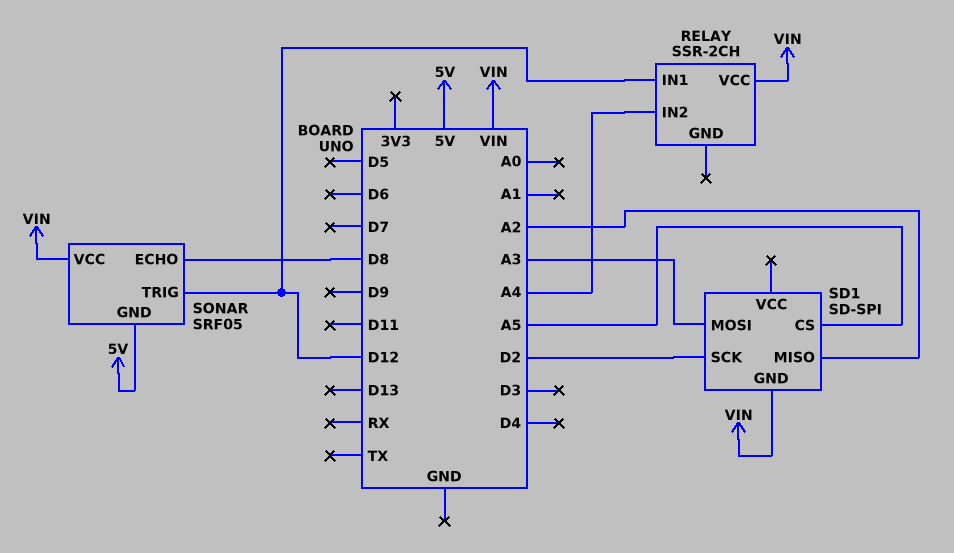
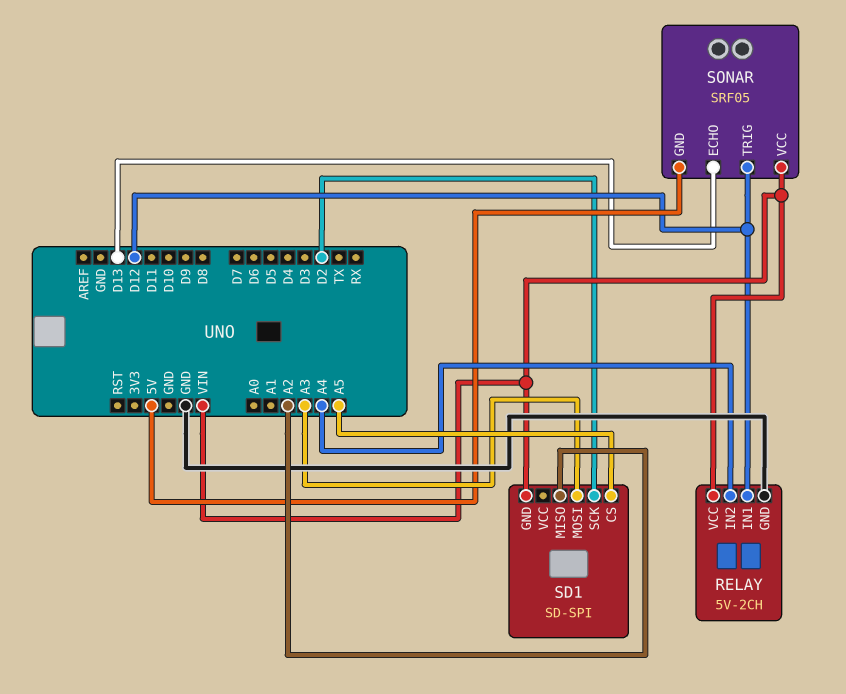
RELAY: SSR-2CH -> 5V-2CH
RELAY pin GND: none -> GND
SONAR pin ECHO: D8 -> D13

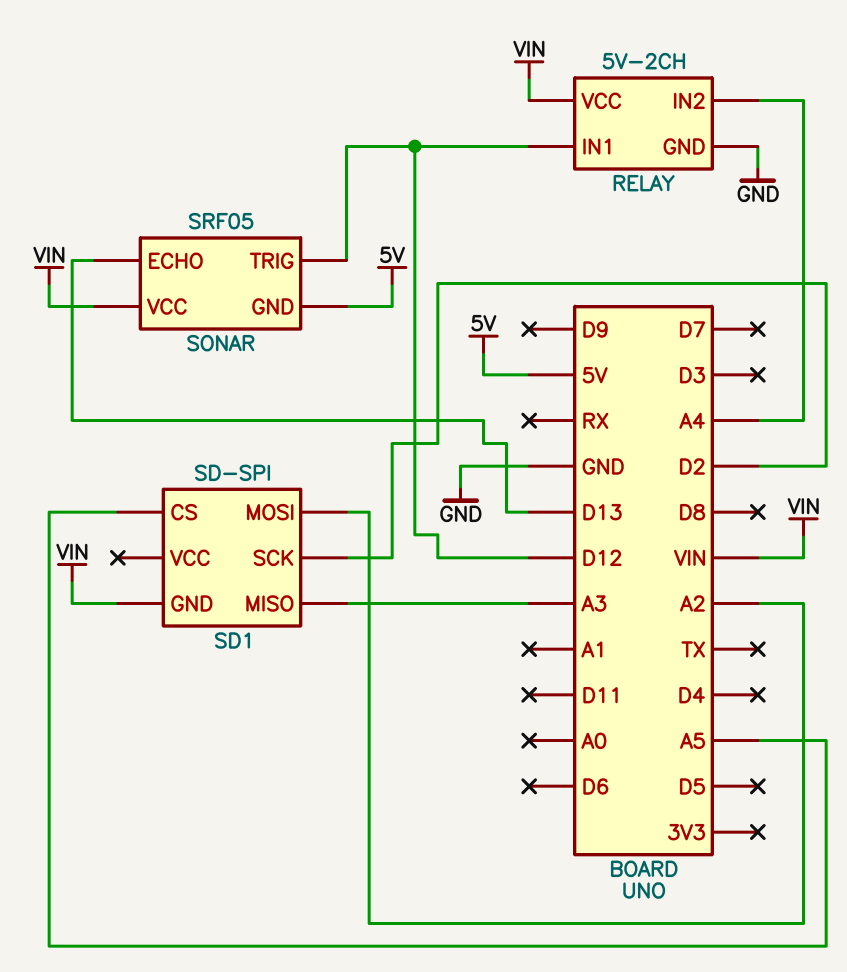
SD1 pin MISO: A2 -> A3
SD1 pin MOSI: A3 -> A2

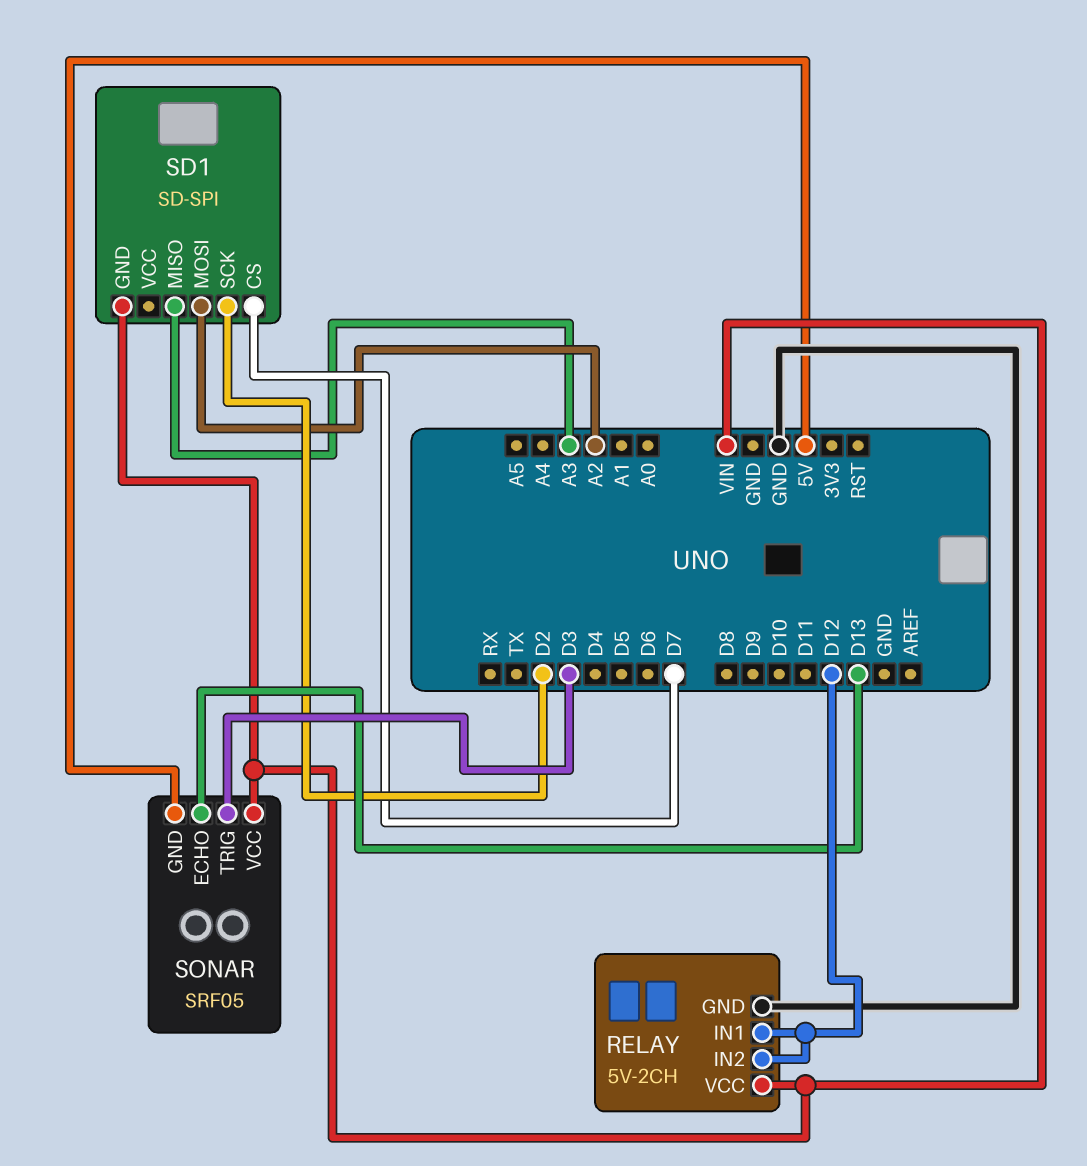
RELAY pin IN2: A4 -> D12
SD1 pin CS: A5 -> D7
SONAR pin TRIG: D12 -> D3

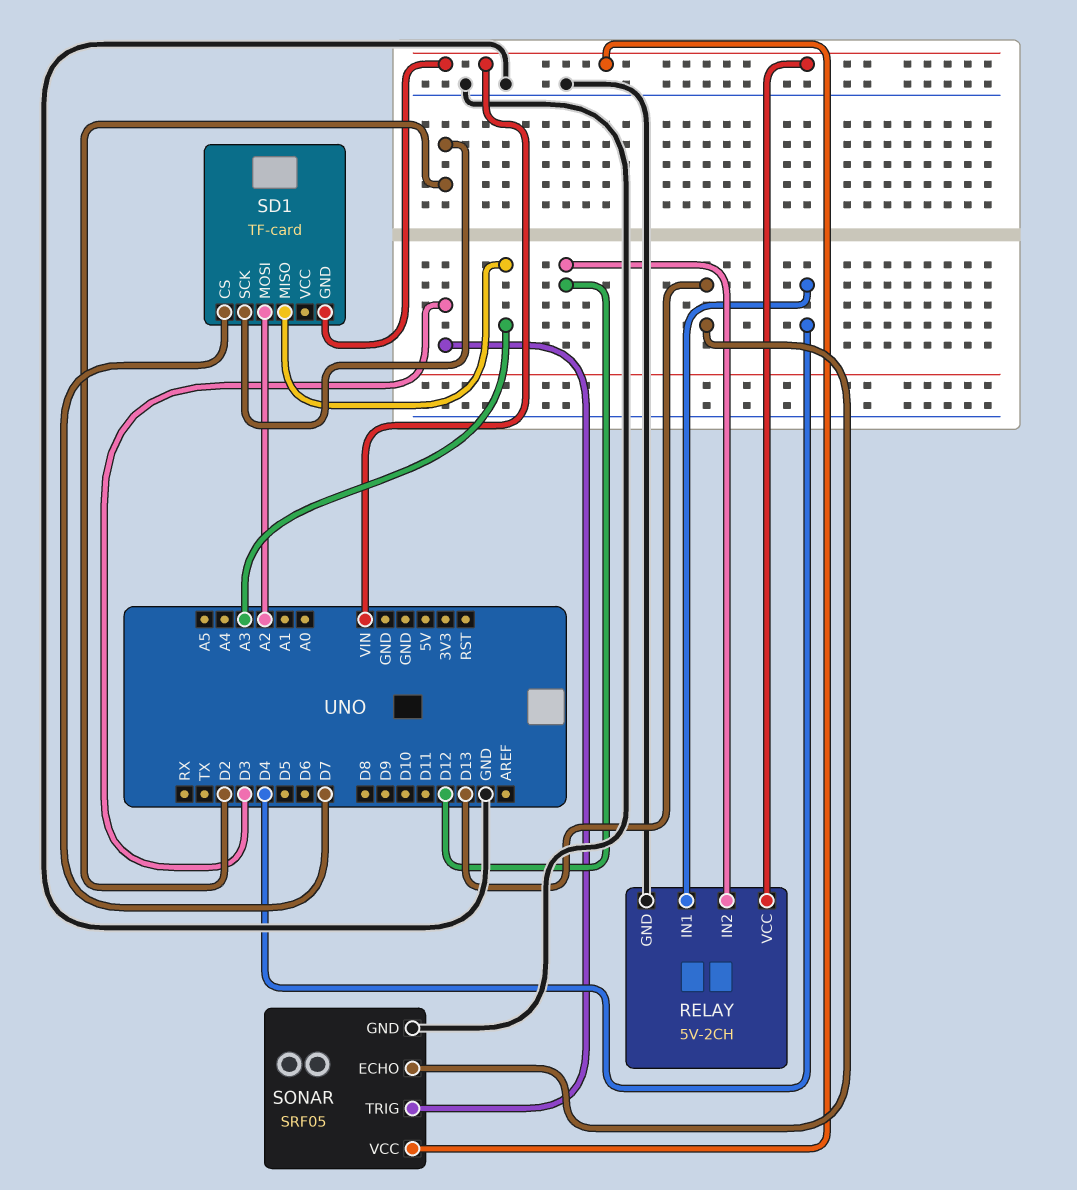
RELAY pin IN1: D12 -> D4
SD1: SD-SPI -> TF-card
SONAR pin GND: 5V -> GND

